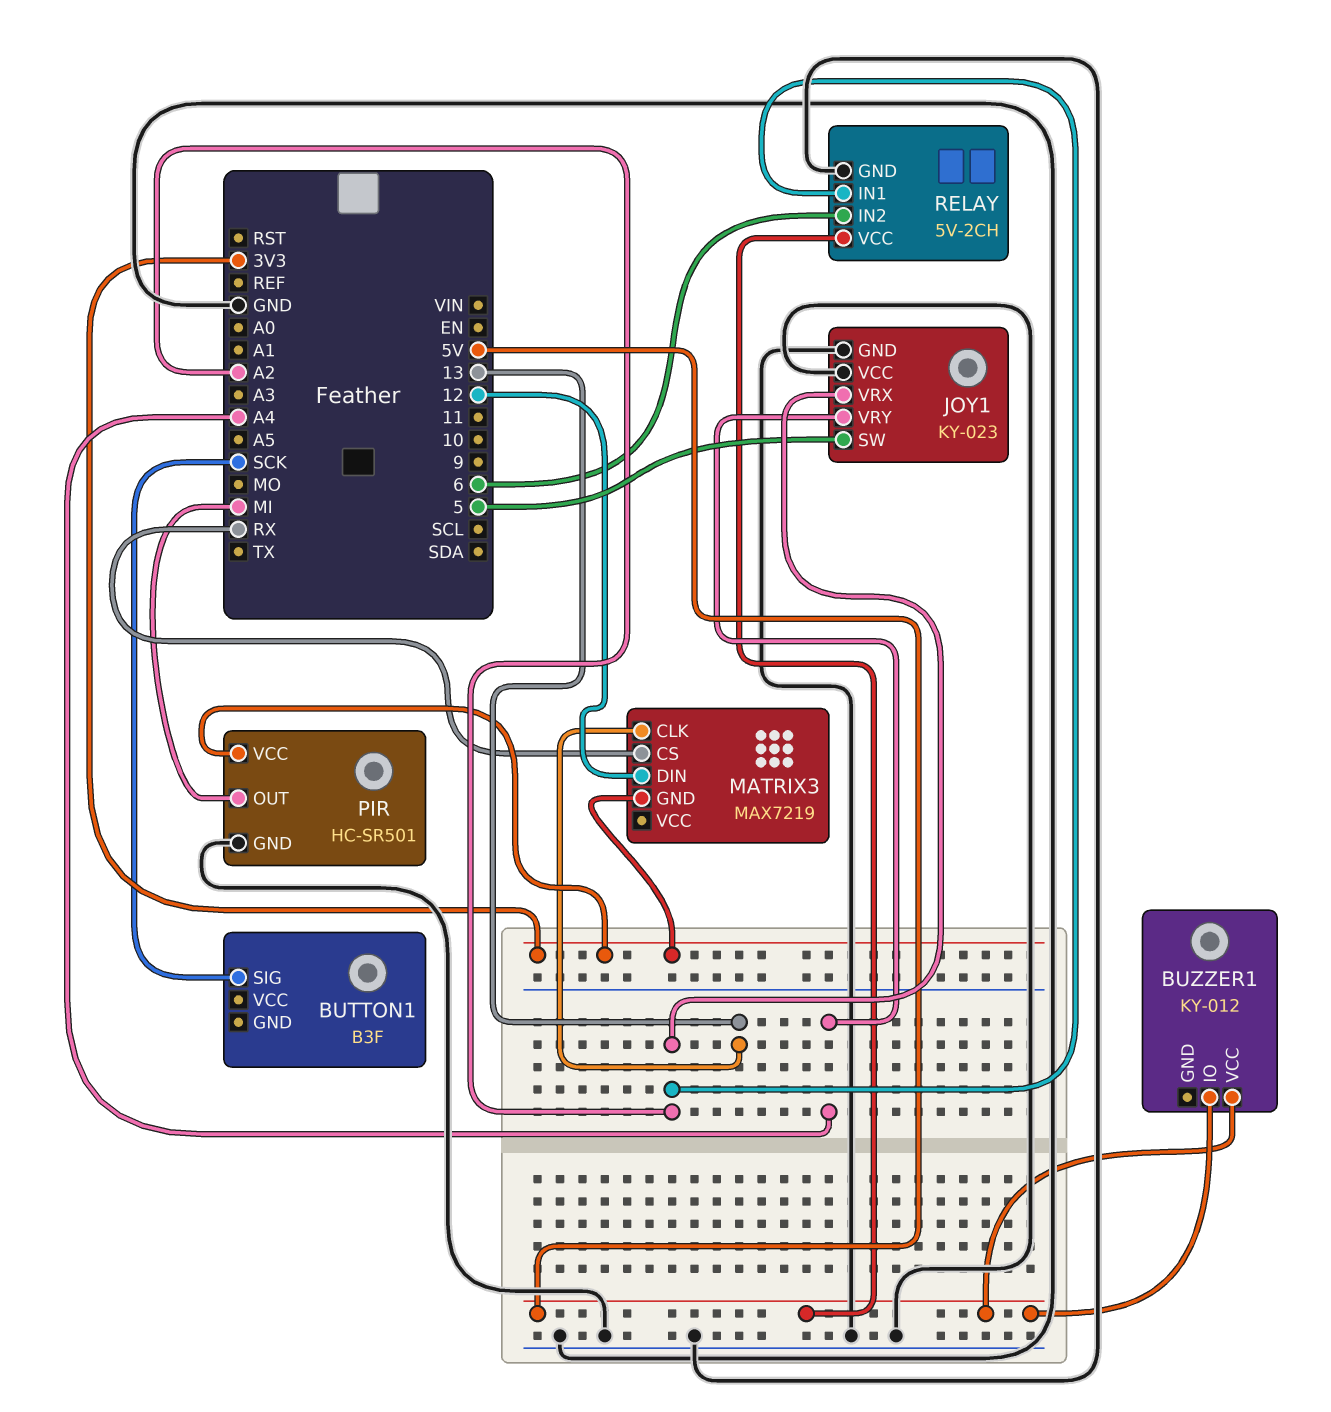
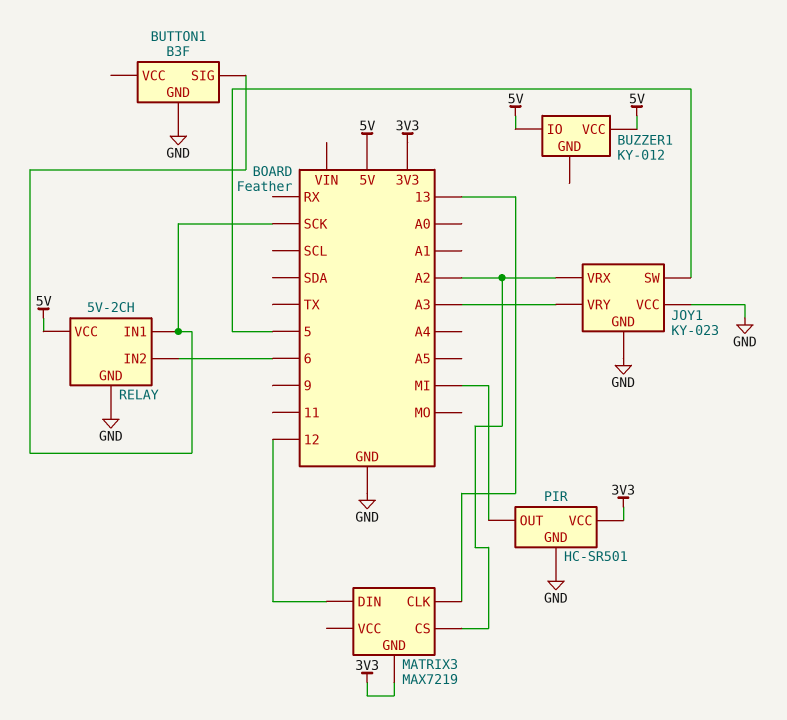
BUTTON1 pin GND: none -> GND
JOY1 pin VRY: A4 -> A3
MATRIX3 pin CS: RX -> A2
RELAY pin IN1: A2 -> SCK

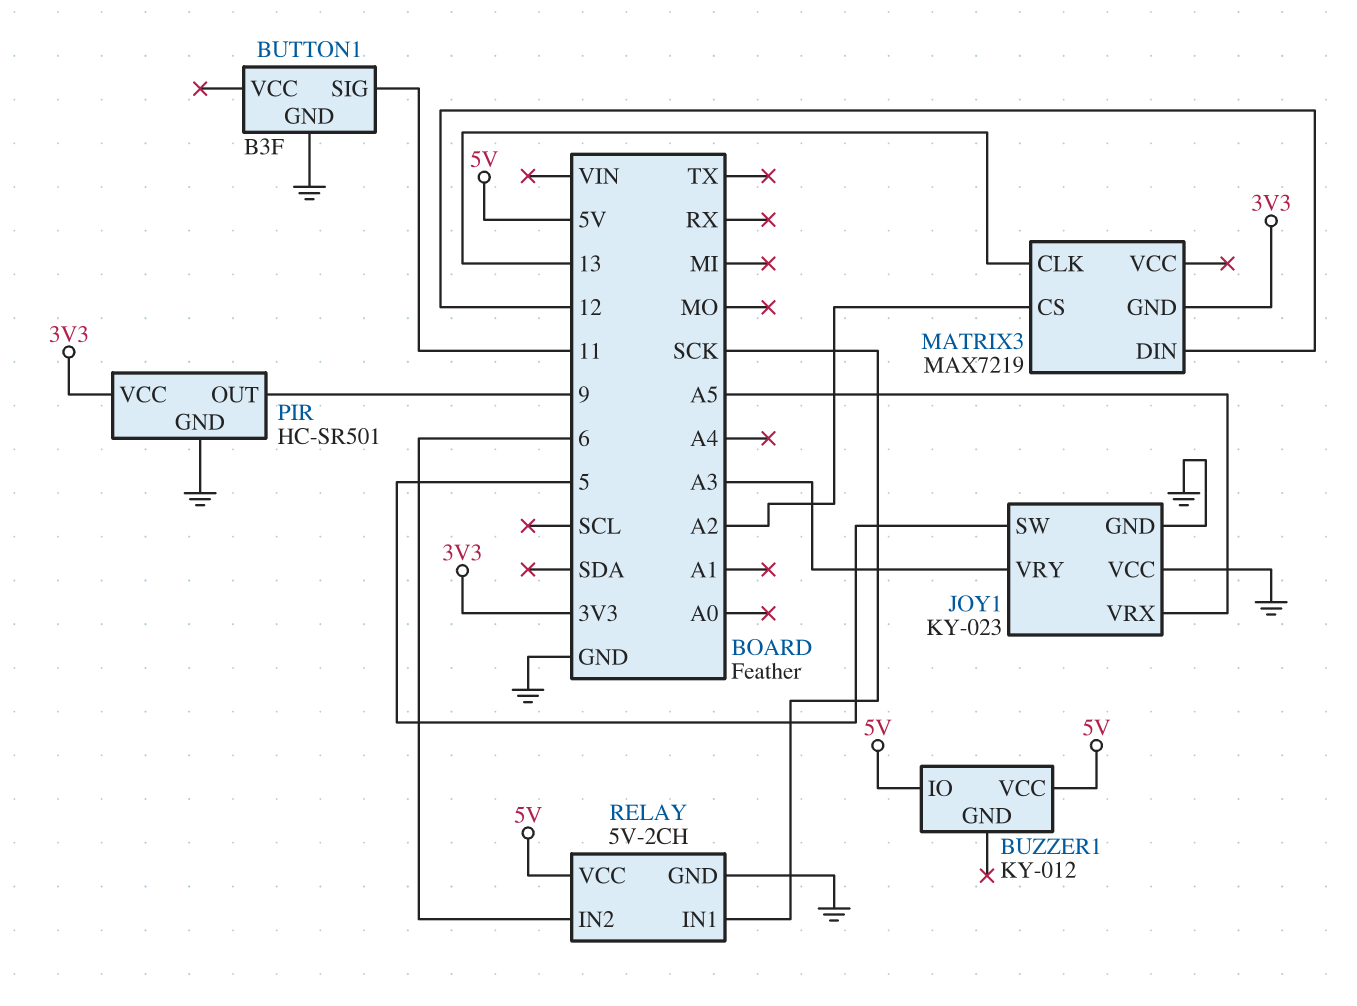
BUTTON1 pin SIG: SCK -> 11
JOY1 pin VRX: A2 -> A5
PIR pin OUT: MI -> 9

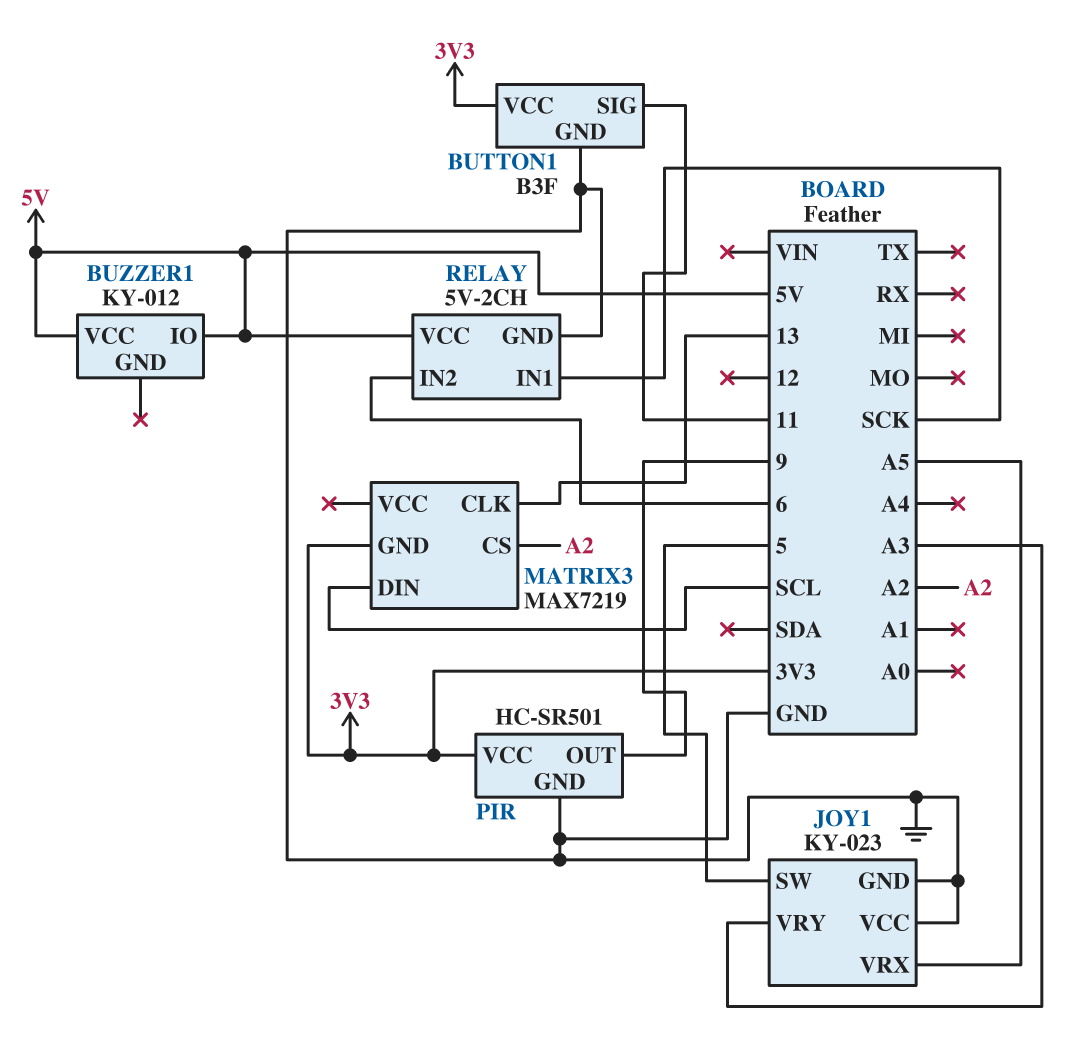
BUTTON1 pin VCC: none -> 3V3
MATRIX3 pin DIN: 12 -> SCL

